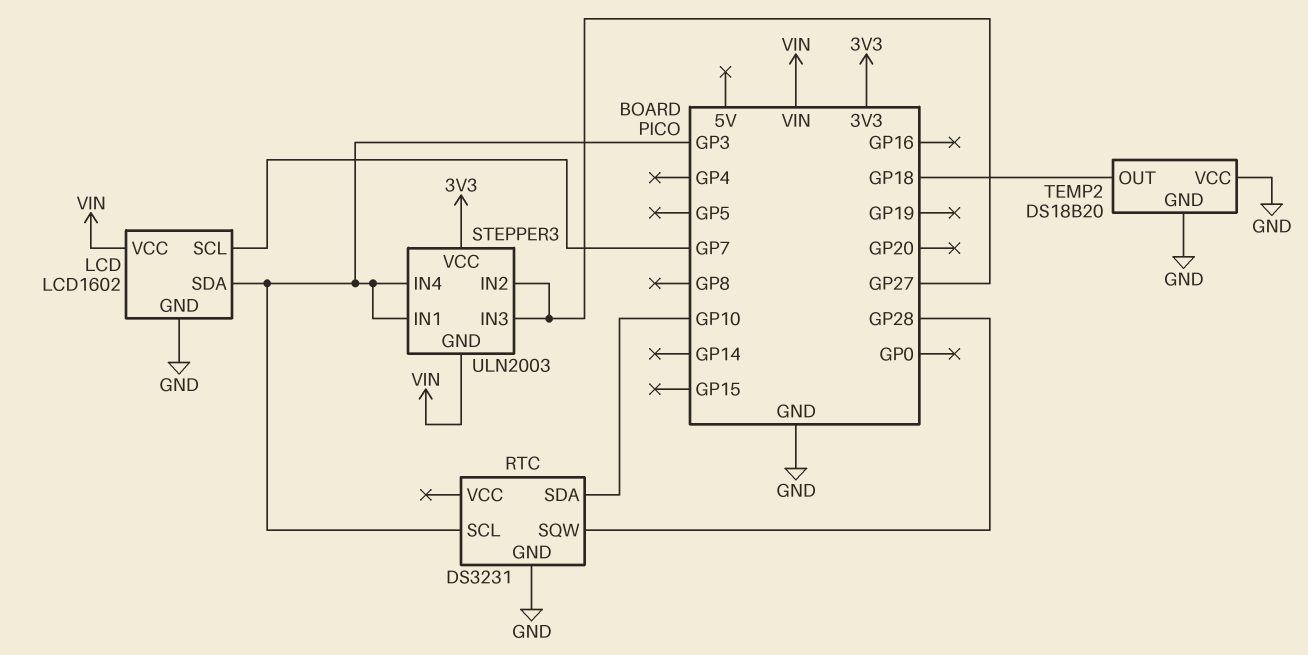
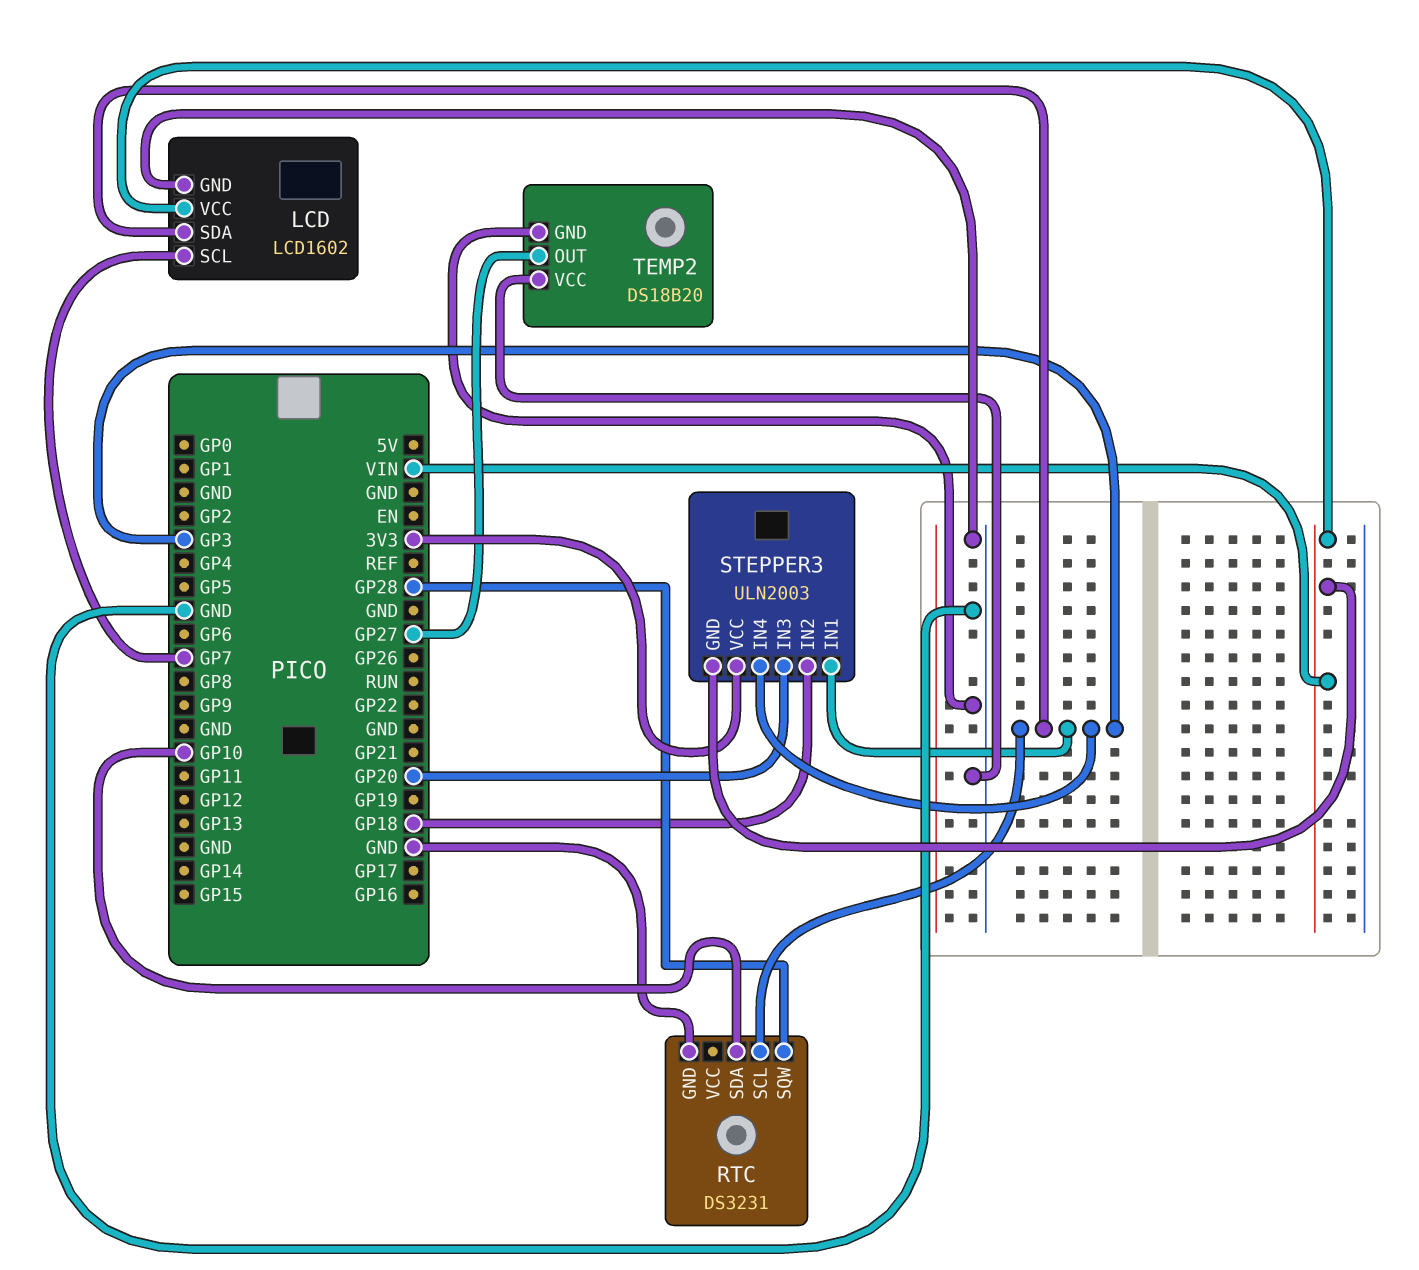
STEPPER3 pin IN2: GP27 -> GP18
STEPPER3 pin IN3: GP27 -> GP20
TEMP2 pin OUT: GP18 -> GP27

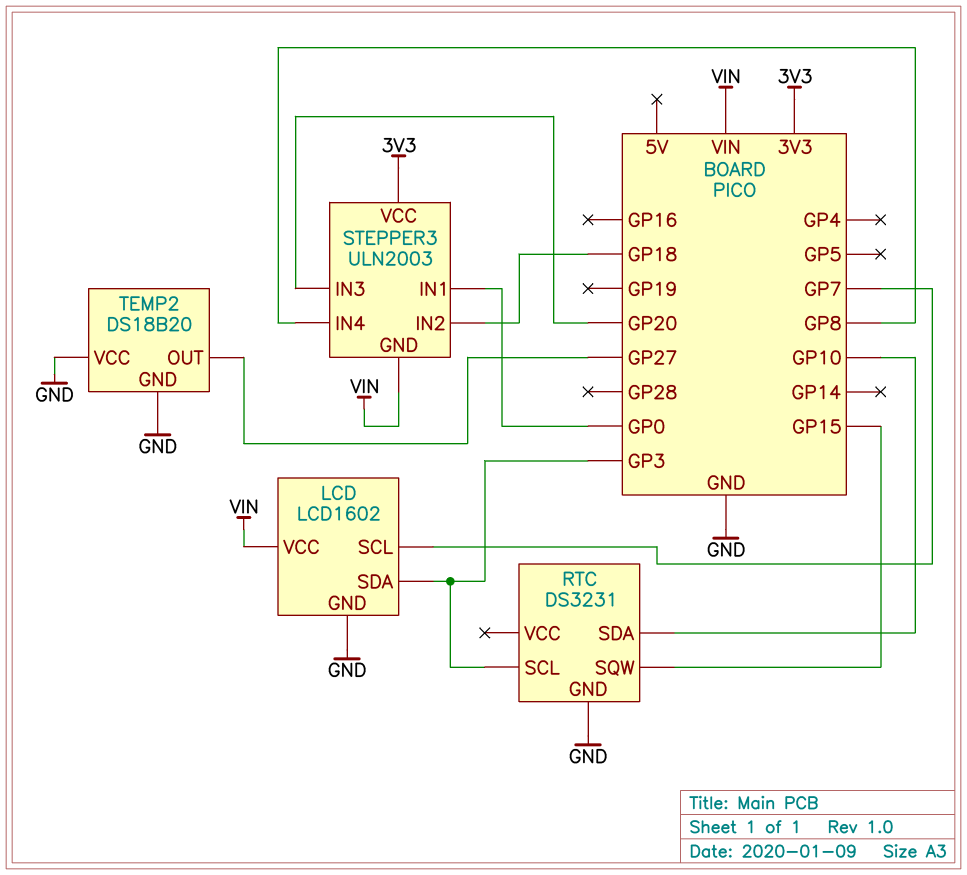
RTC pin SQW: GP28 -> GP15
STEPPER3 pin IN1: GP3 -> GP0
STEPPER3 pin IN4: GP3 -> GP8

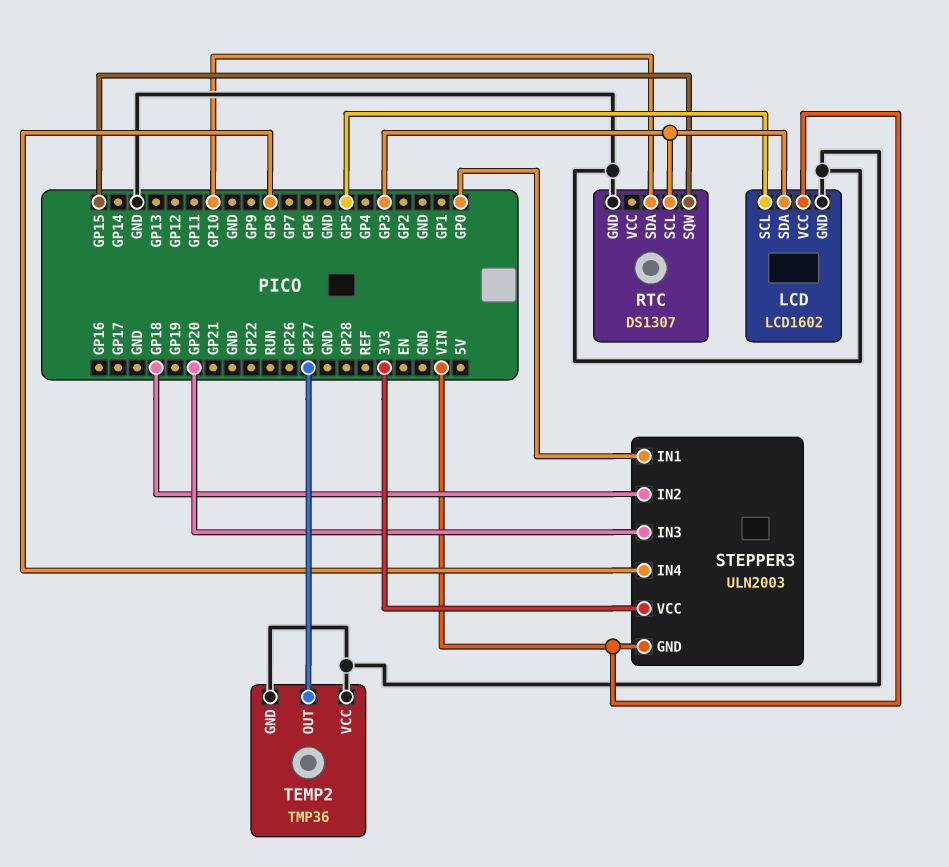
LCD pin SCL: GP7 -> GP5
RTC: DS3231 -> DS1307
TEMP2: DS18B20 -> TMP36

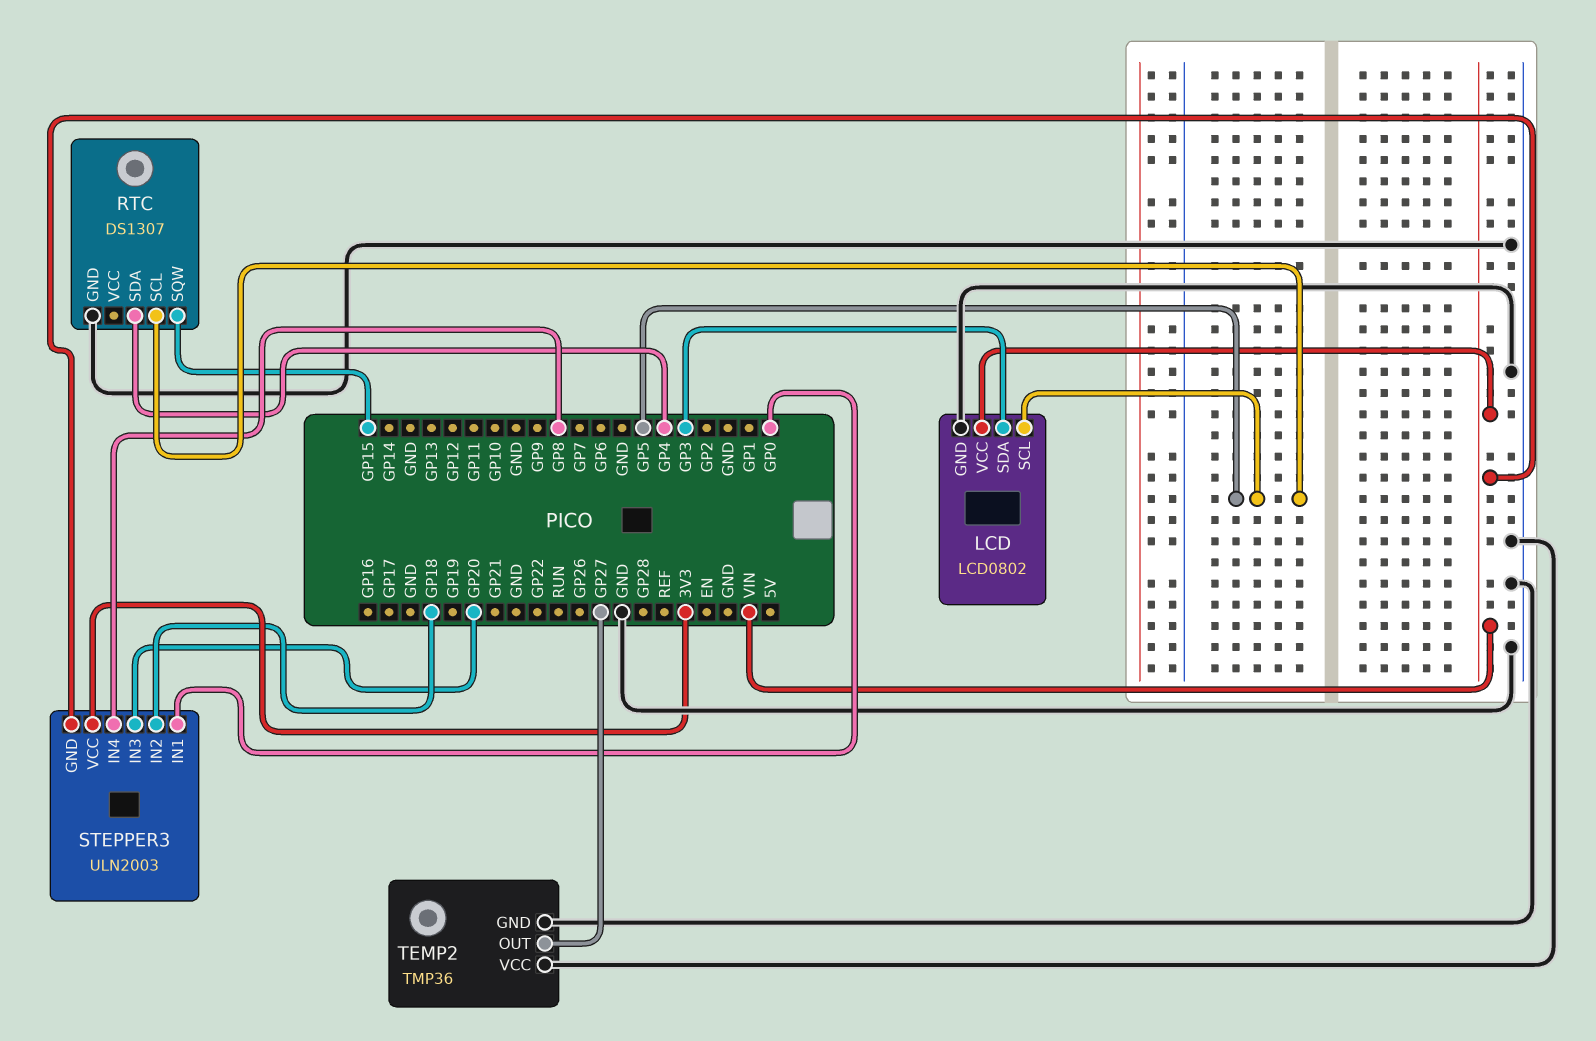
LCD: LCD1602 -> LCD0802
RTC pin SCL: GP3 -> GP5
RTC pin SDA: GP10 -> GP4

